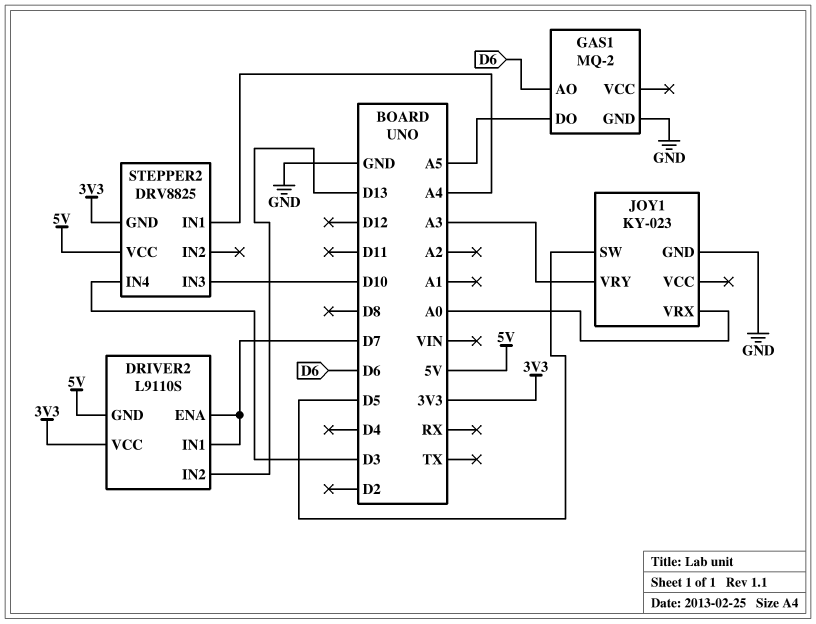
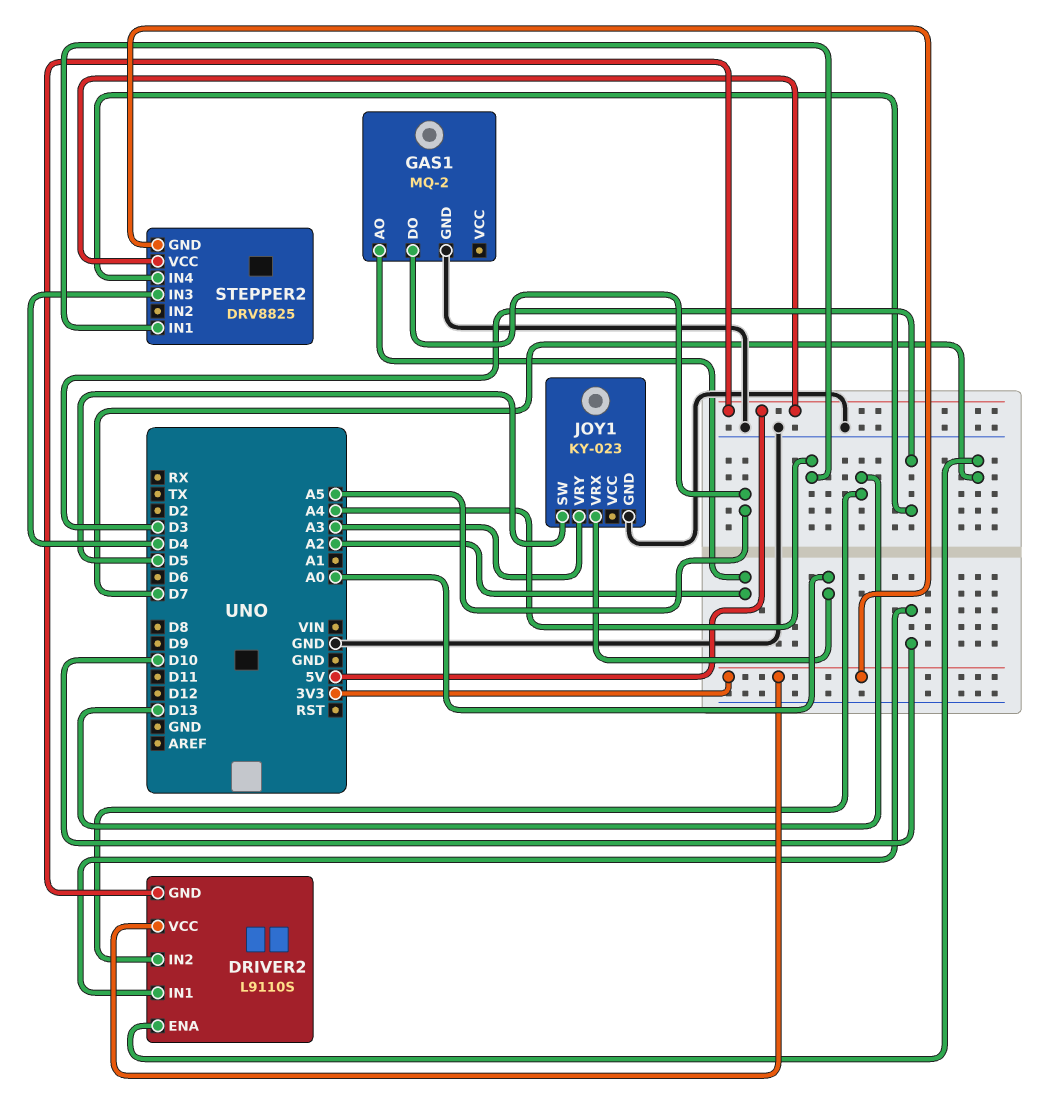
DRIVER2 pin IN1: D7 -> D10
GAS1 pin AO: D6 -> A2
STEPPER2 pin IN3: D10 -> D4

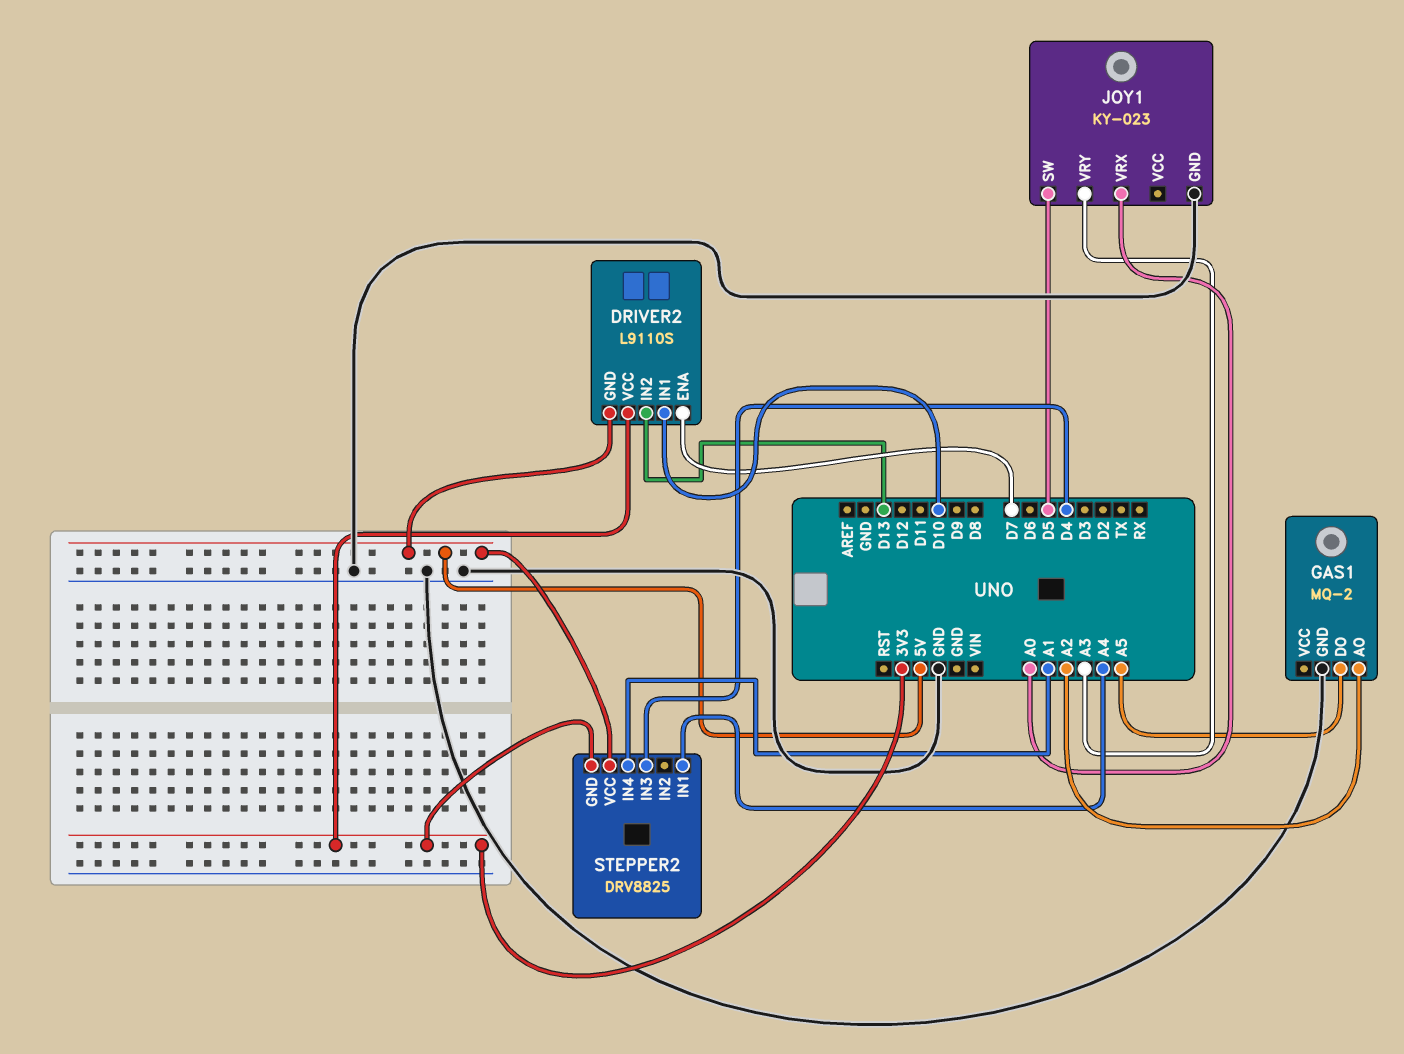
STEPPER2 pin IN4: D3 -> A1

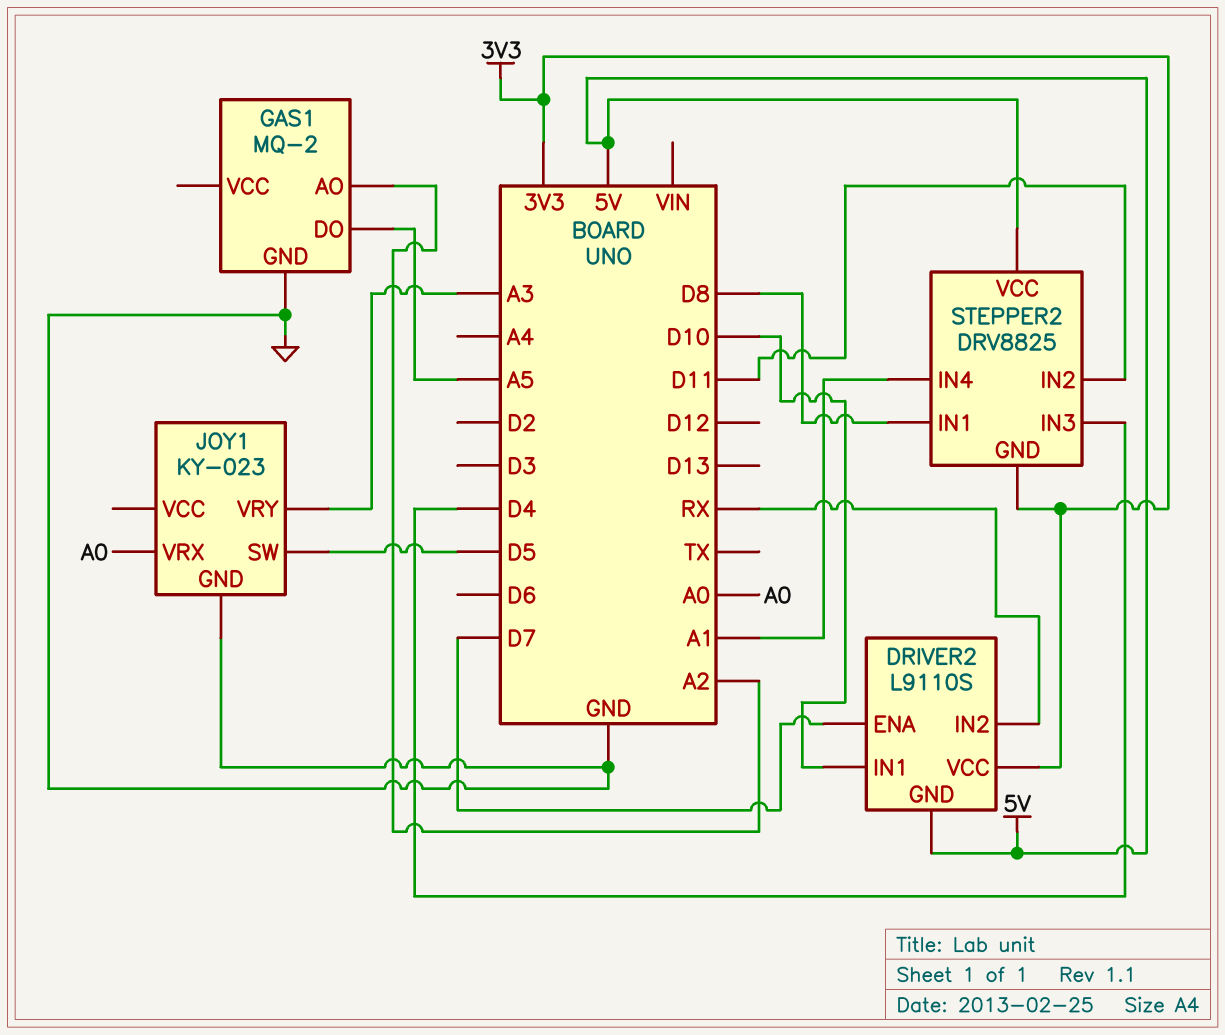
DRIVER2 pin IN2: D13 -> RX
STEPPER2 pin IN1: A4 -> D8
STEPPER2 pin IN2: none -> D11

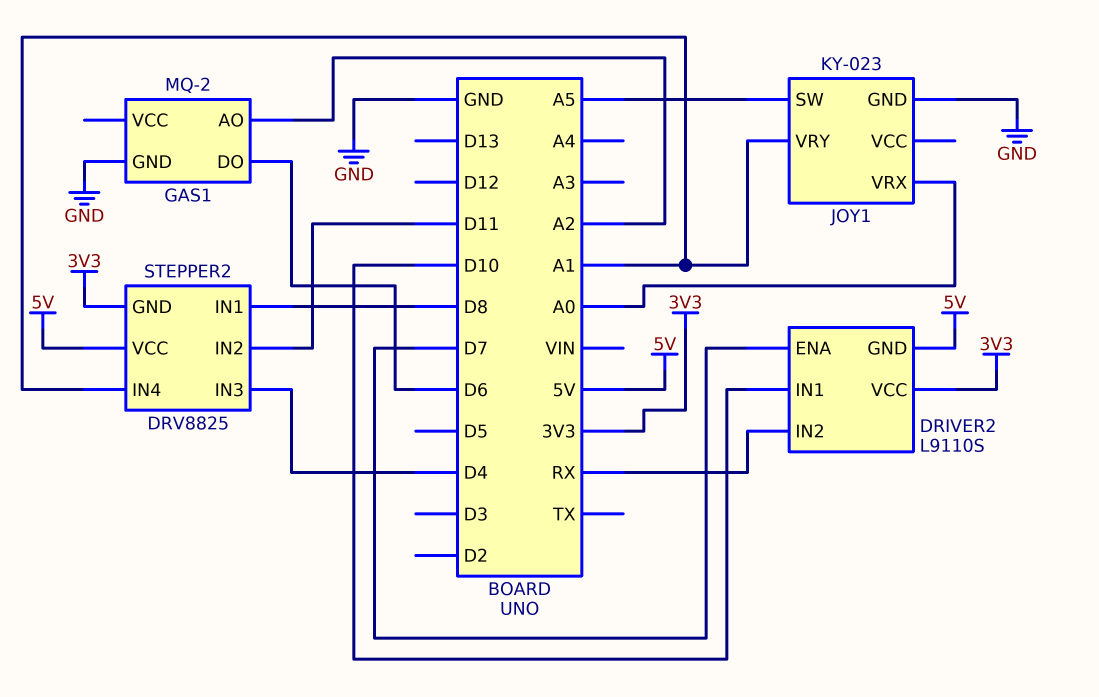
GAS1 pin DO: A5 -> D6
JOY1 pin SW: D5 -> A5
JOY1 pin VRY: A3 -> A1

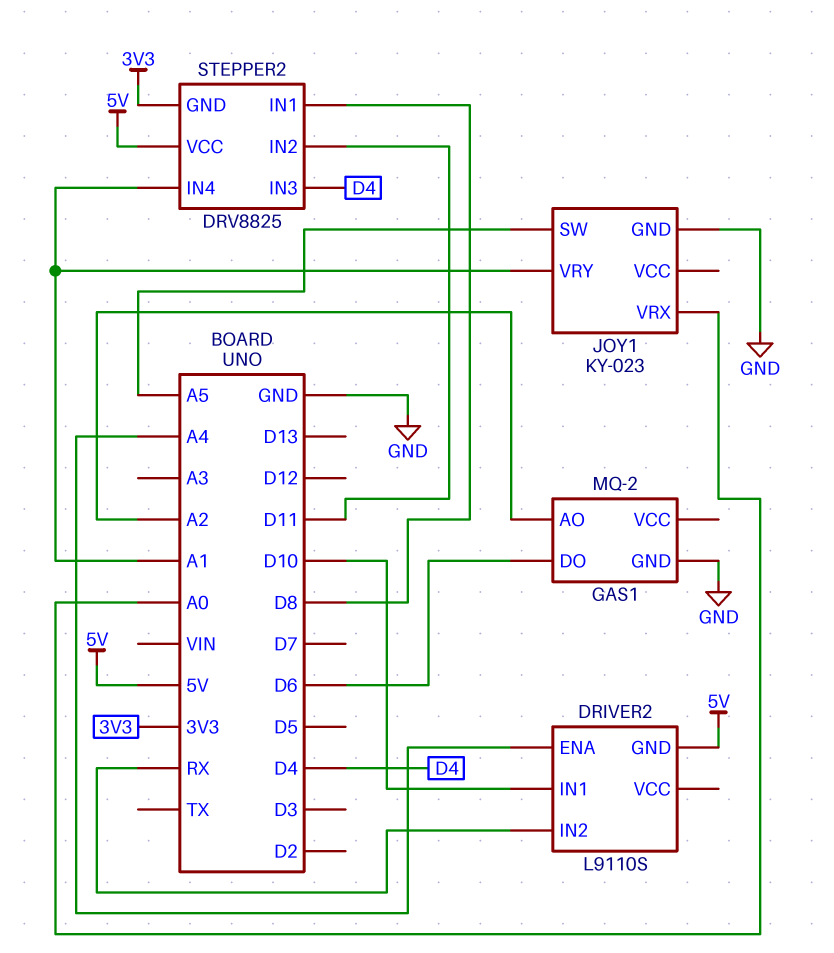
DRIVER2 pin ENA: D7 -> A4
DRIVER2 pin VCC: 3V3 -> none

